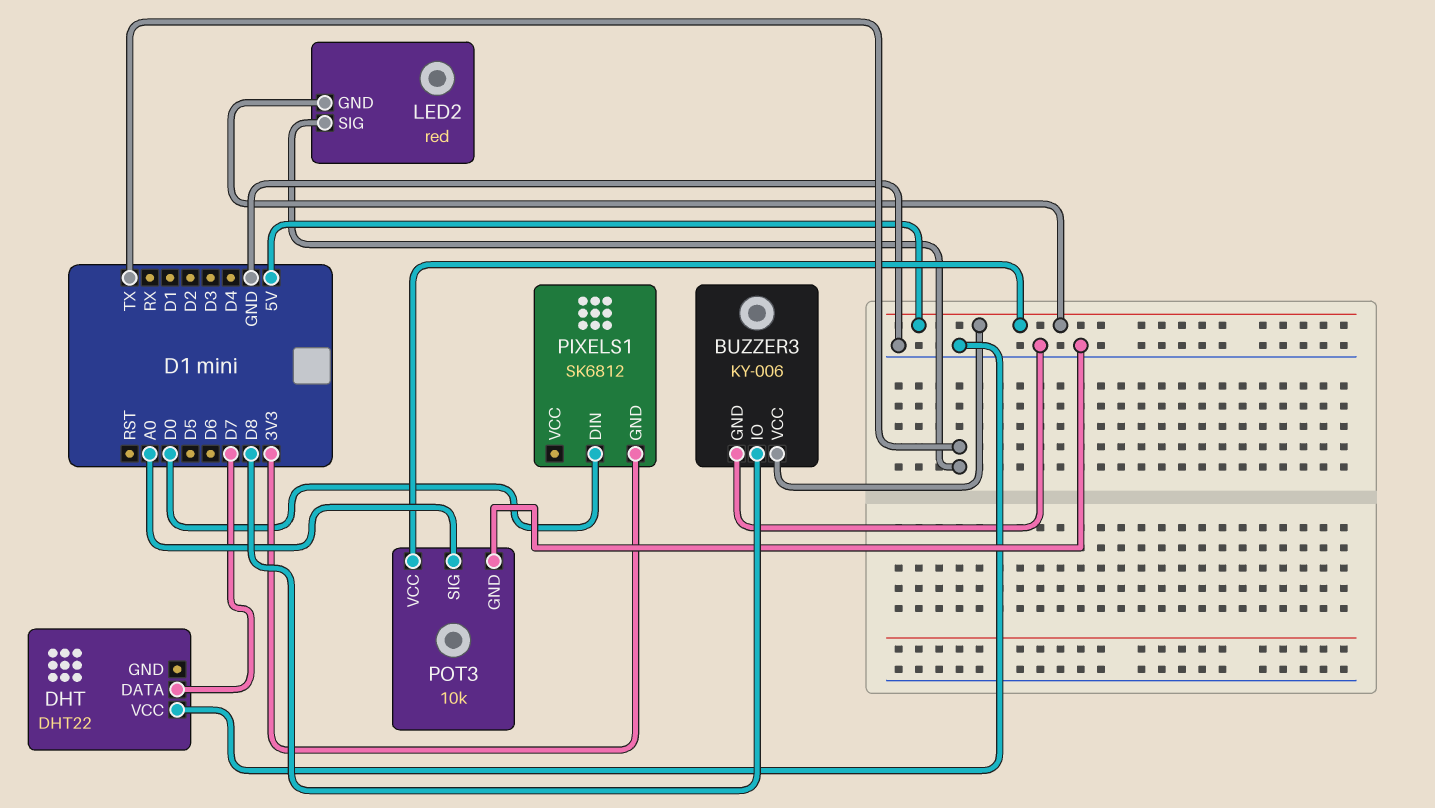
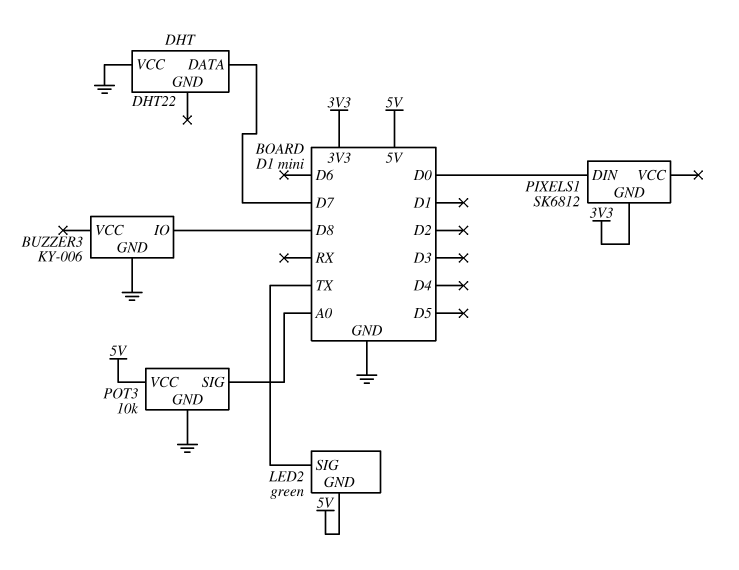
BUZZER3 pin VCC: 5V -> none
LED2: red -> green

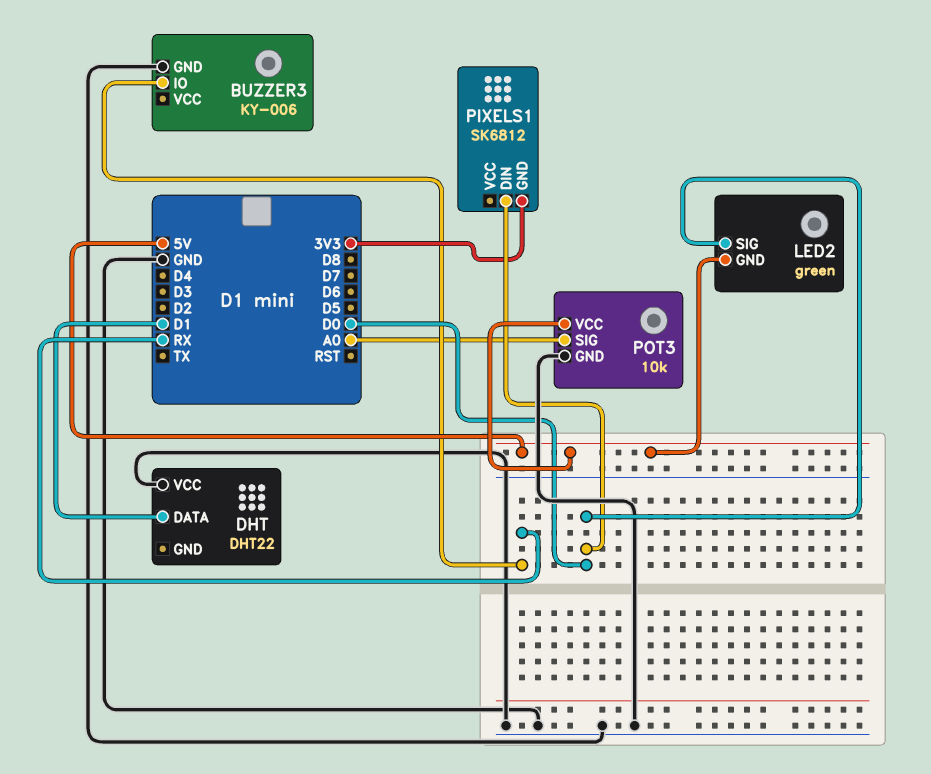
BUZZER3 pin IO: D8 -> RX
DHT pin DATA: D7 -> D1
LED2 pin SIG: TX -> D0

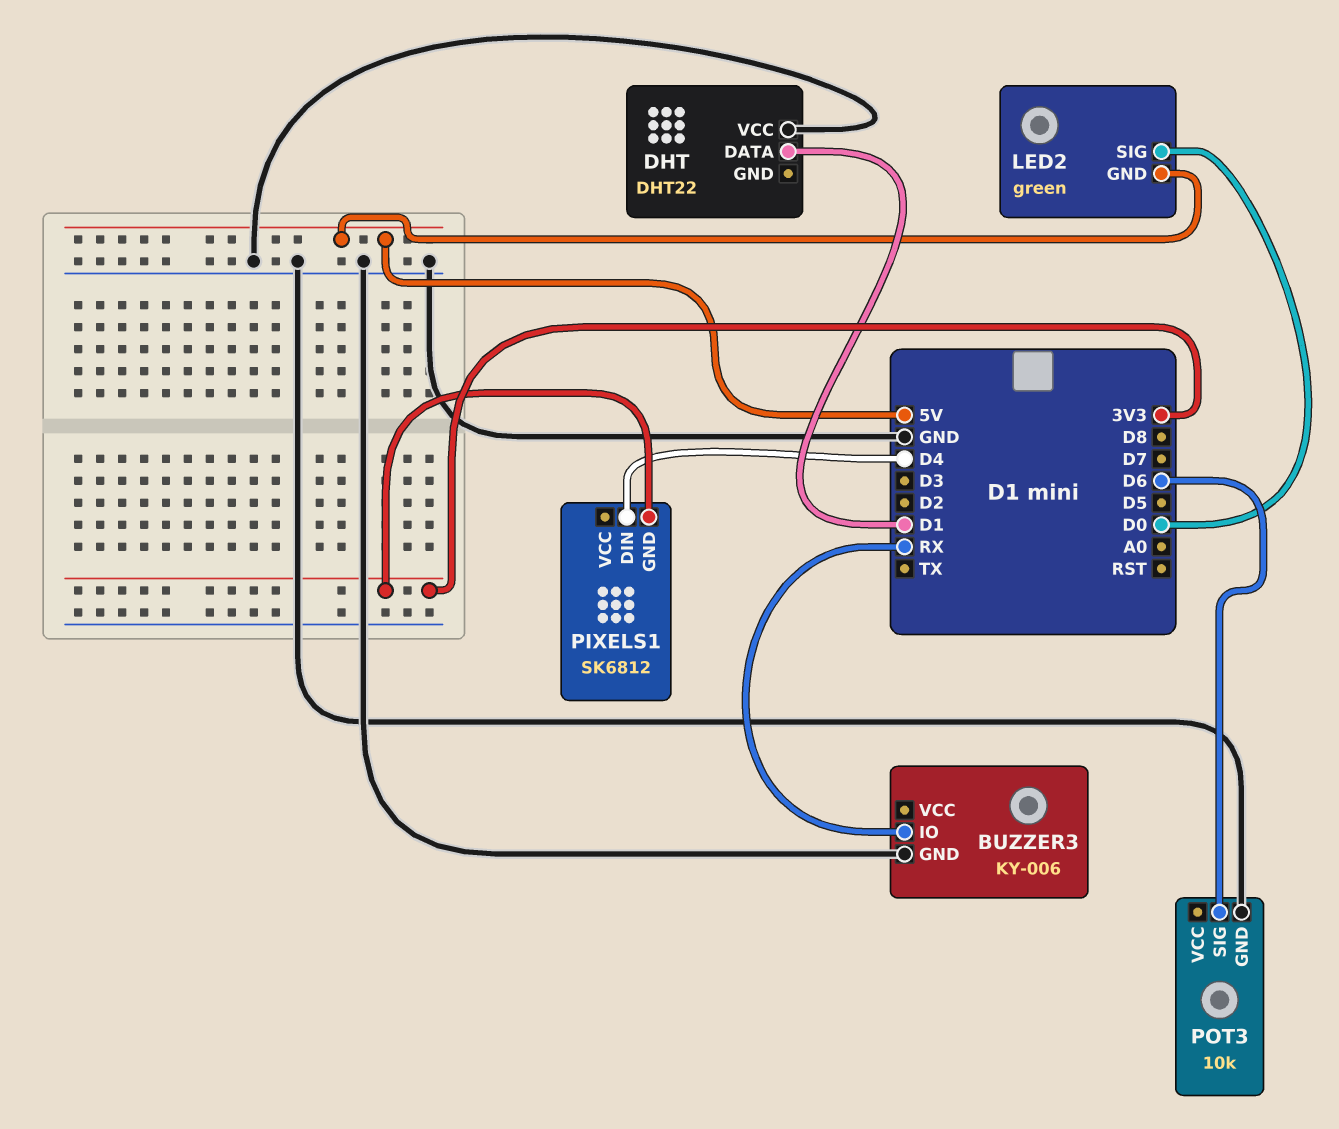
PIXELS1 pin DIN: D0 -> D4
POT3 pin SIG: A0 -> D6
POT3 pin VCC: 5V -> none

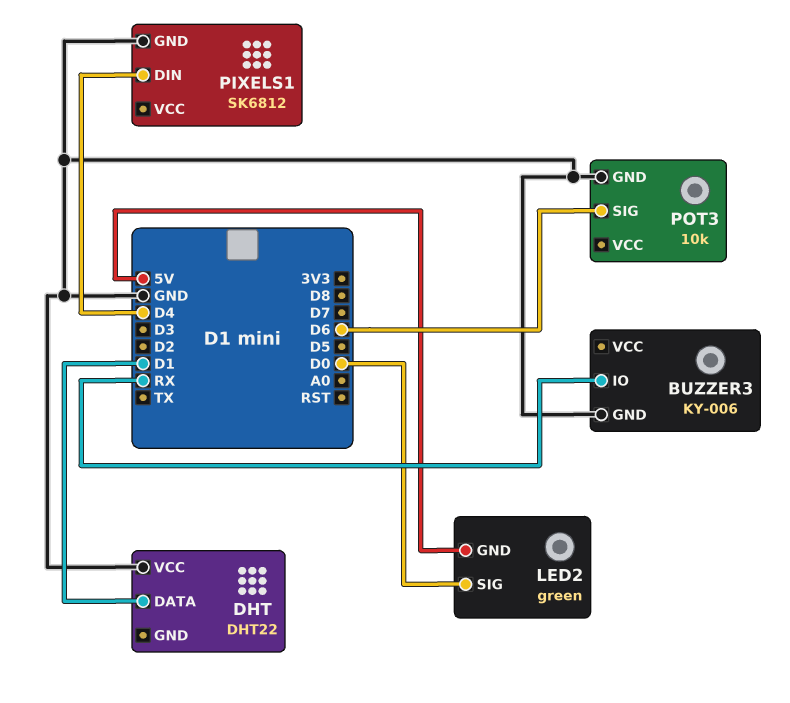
PIXELS1 pin GND: 3V3 -> GND

